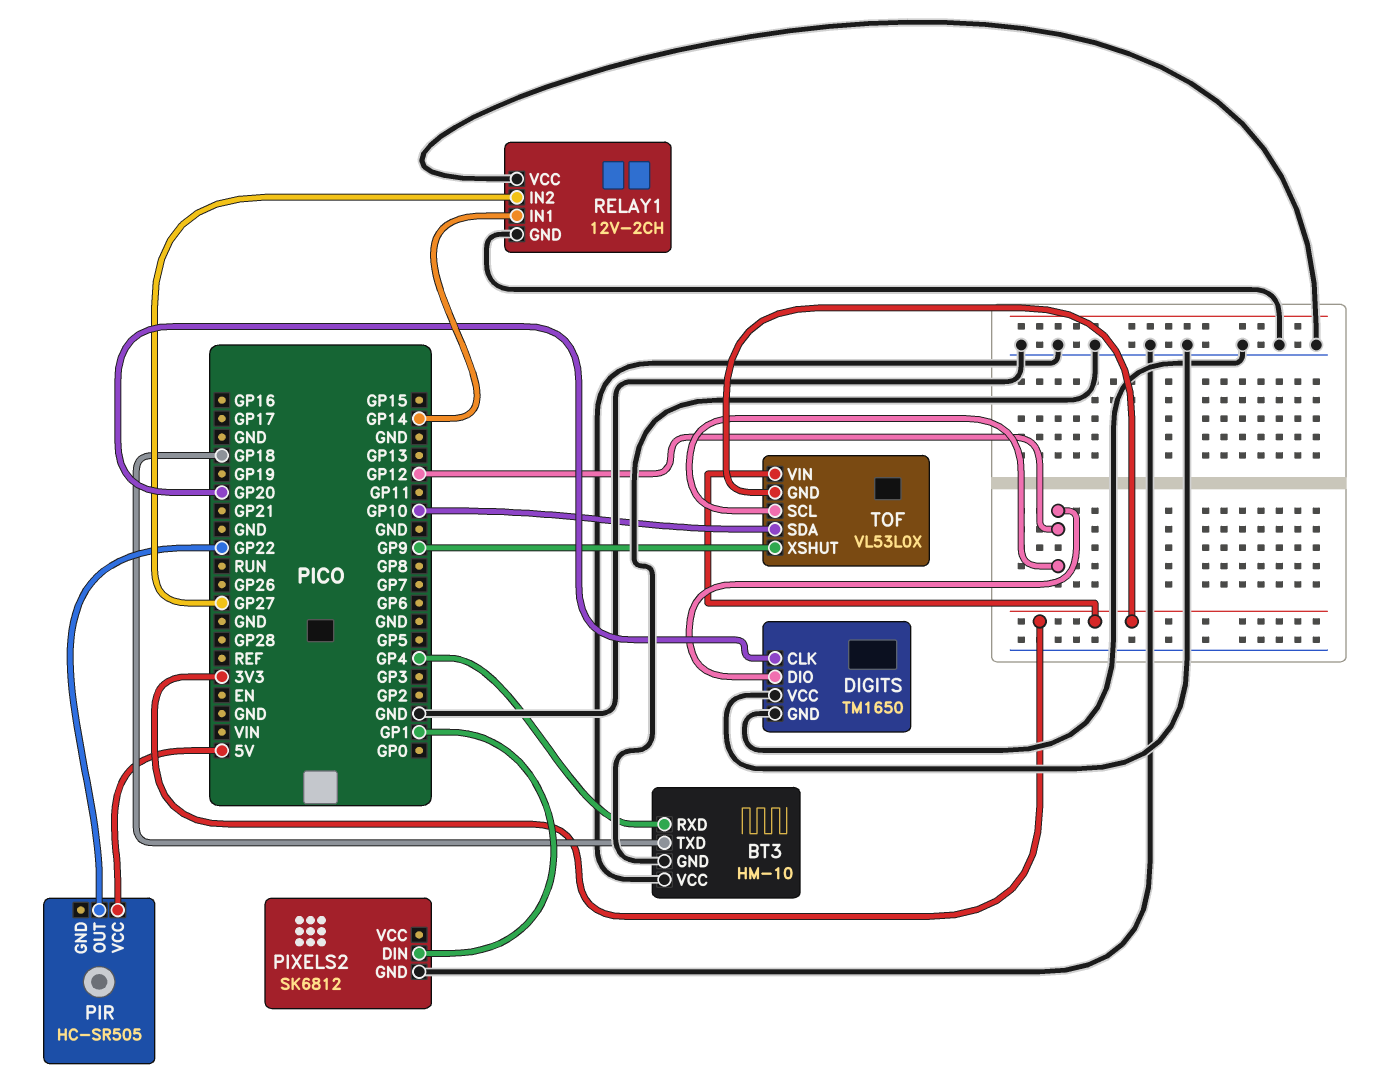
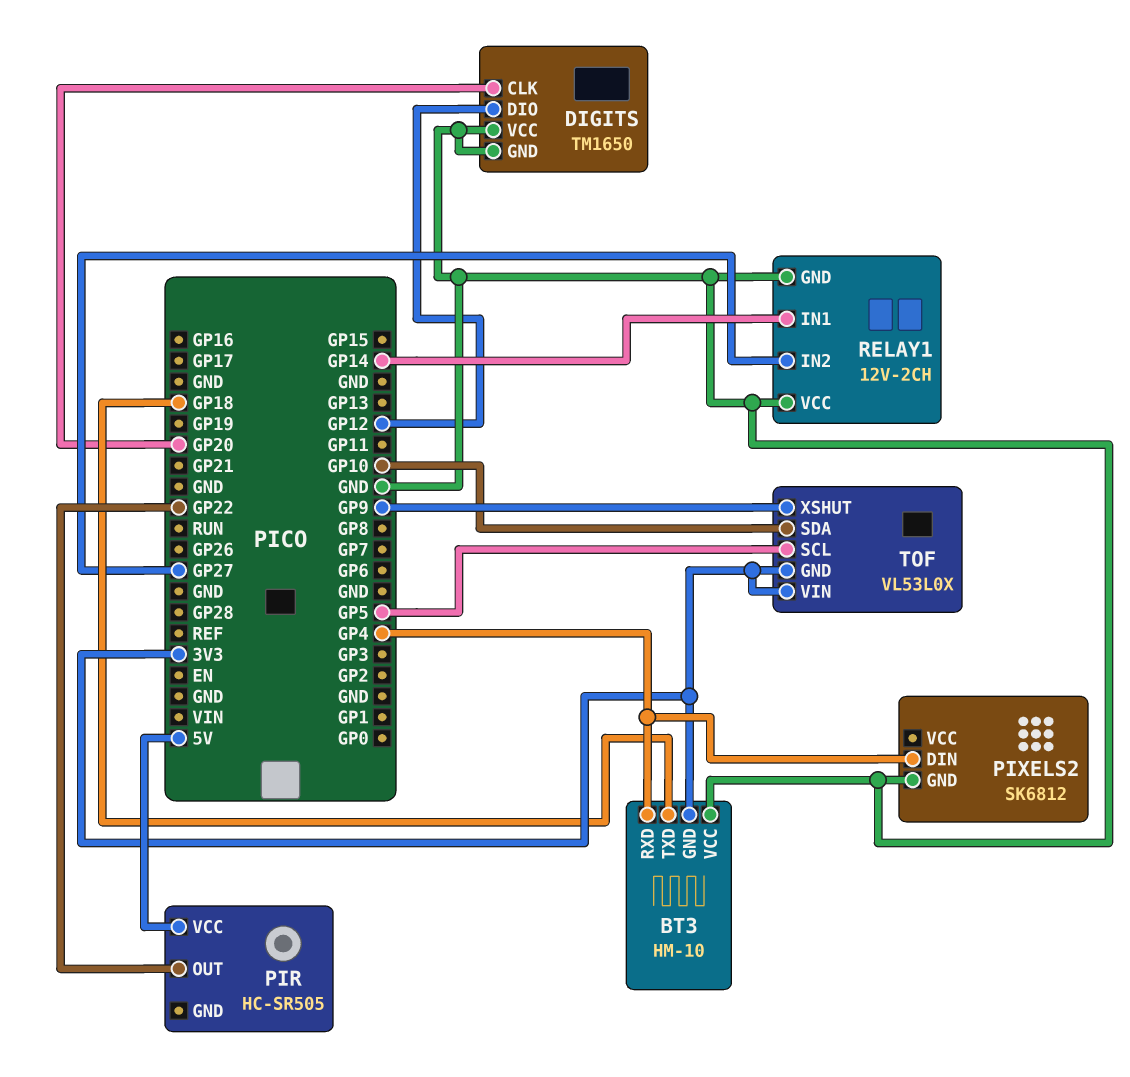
BT3 pin GND: GND -> 3V3
PIXELS2 pin DIN: GP1 -> GP4
TOF pin SCL: GP12 -> GP5

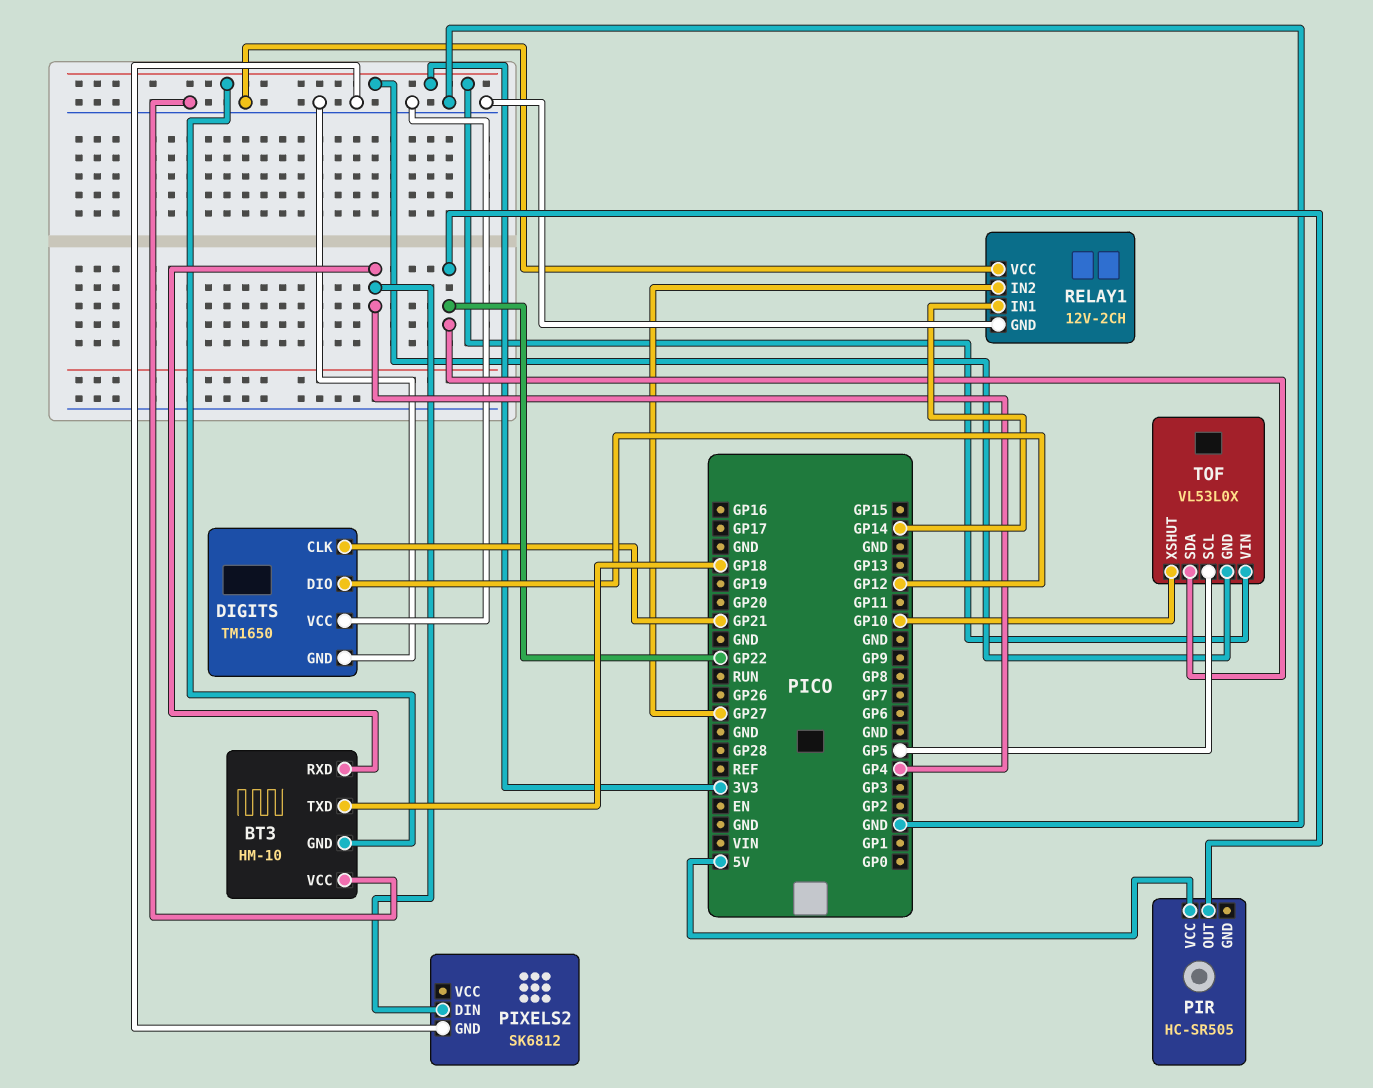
DIGITS pin CLK: GP20 -> GP21
TOF pin SDA: GP10 -> GP22
TOF pin XSHUT: GP9 -> GP10

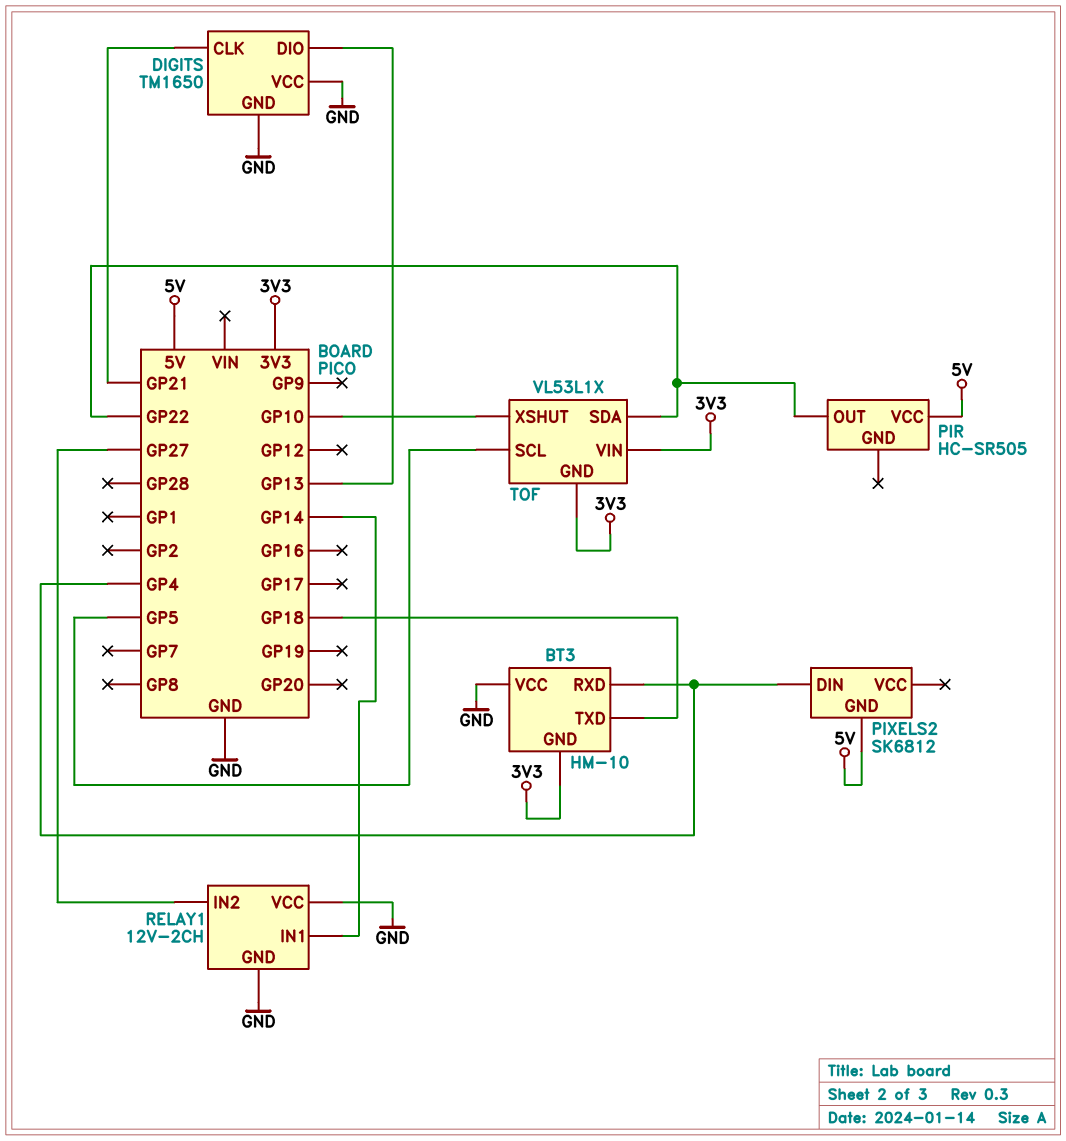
DIGITS pin DIO: GP12 -> GP13
PIXELS2 pin GND: GND -> 5V
TOF: VL53L0X -> VL53L1X

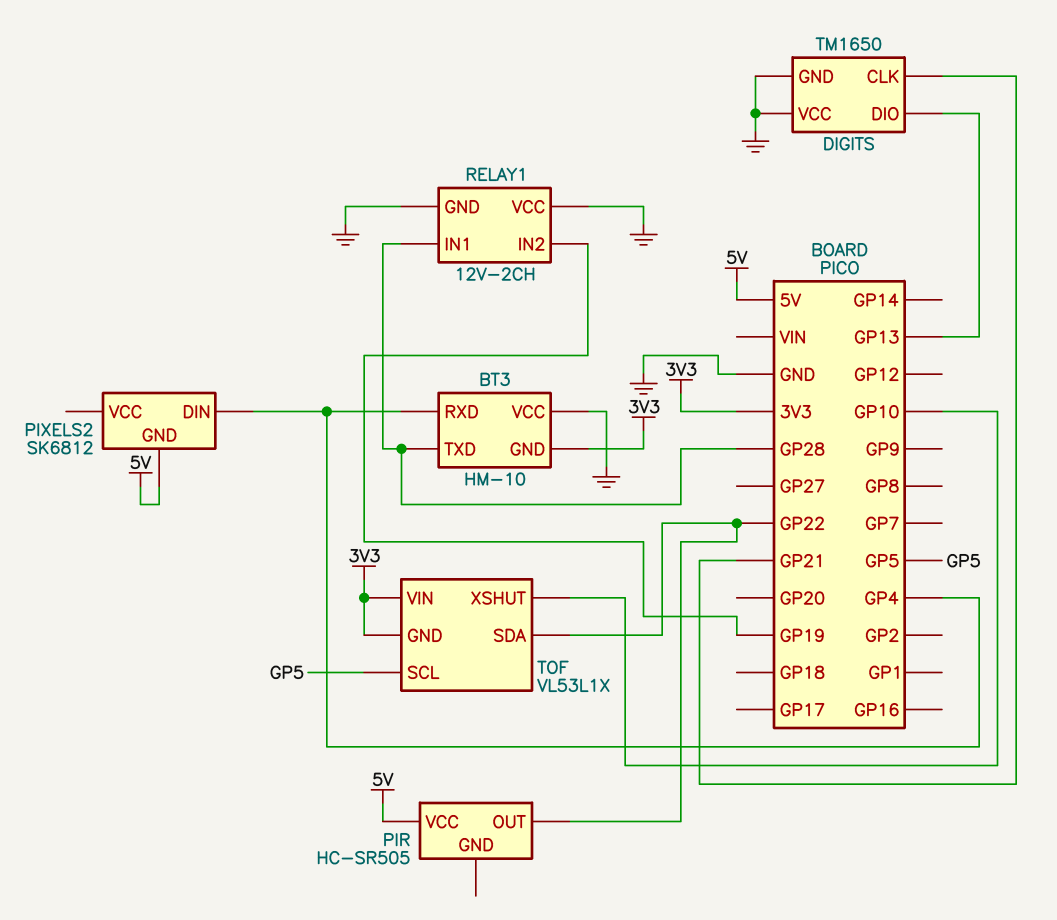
BT3 pin TXD: GP18 -> GP28
RELAY1 pin IN1: GP14 -> GP28
RELAY1 pin IN2: GP27 -> GP19

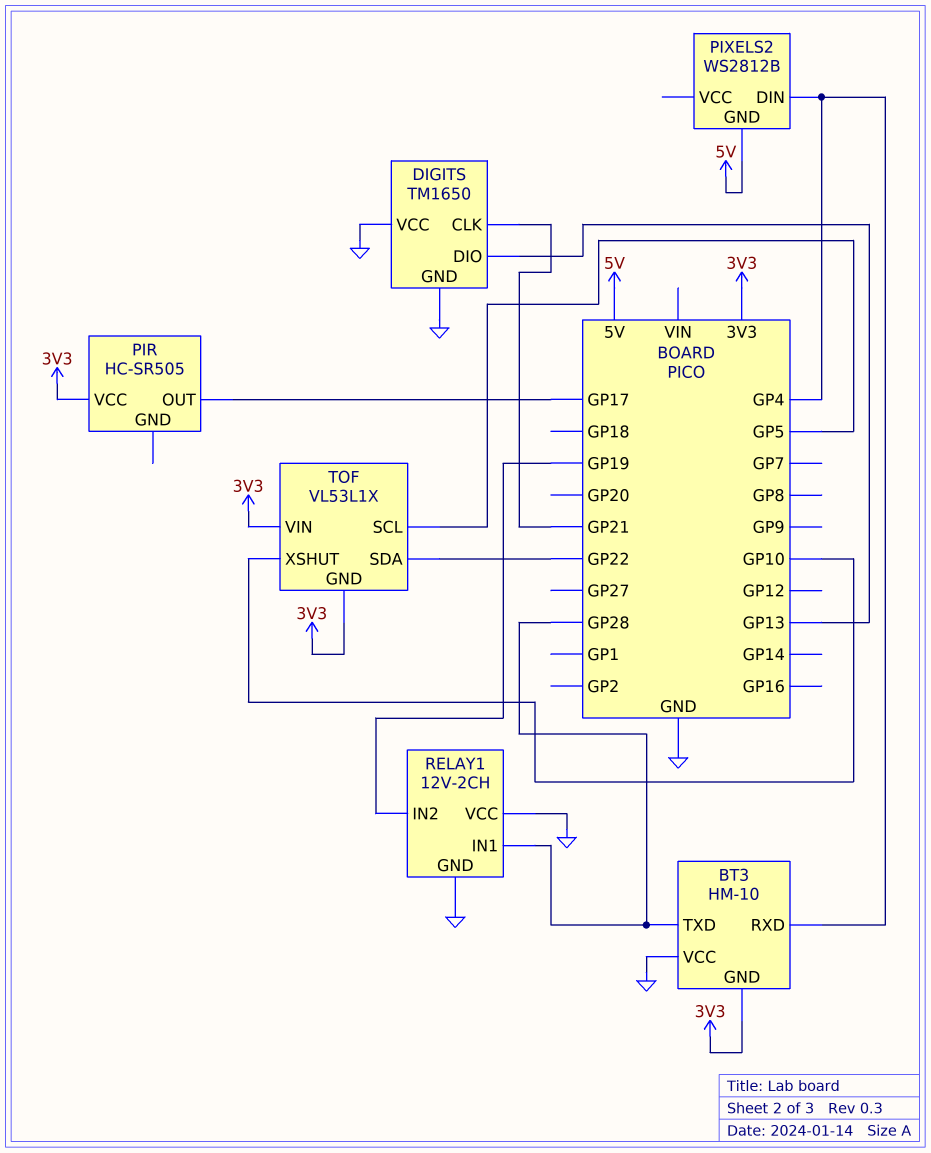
PIR pin OUT: GP22 -> GP17
PIR pin VCC: 5V -> 3V3
PIXELS2: SK6812 -> WS2812B

